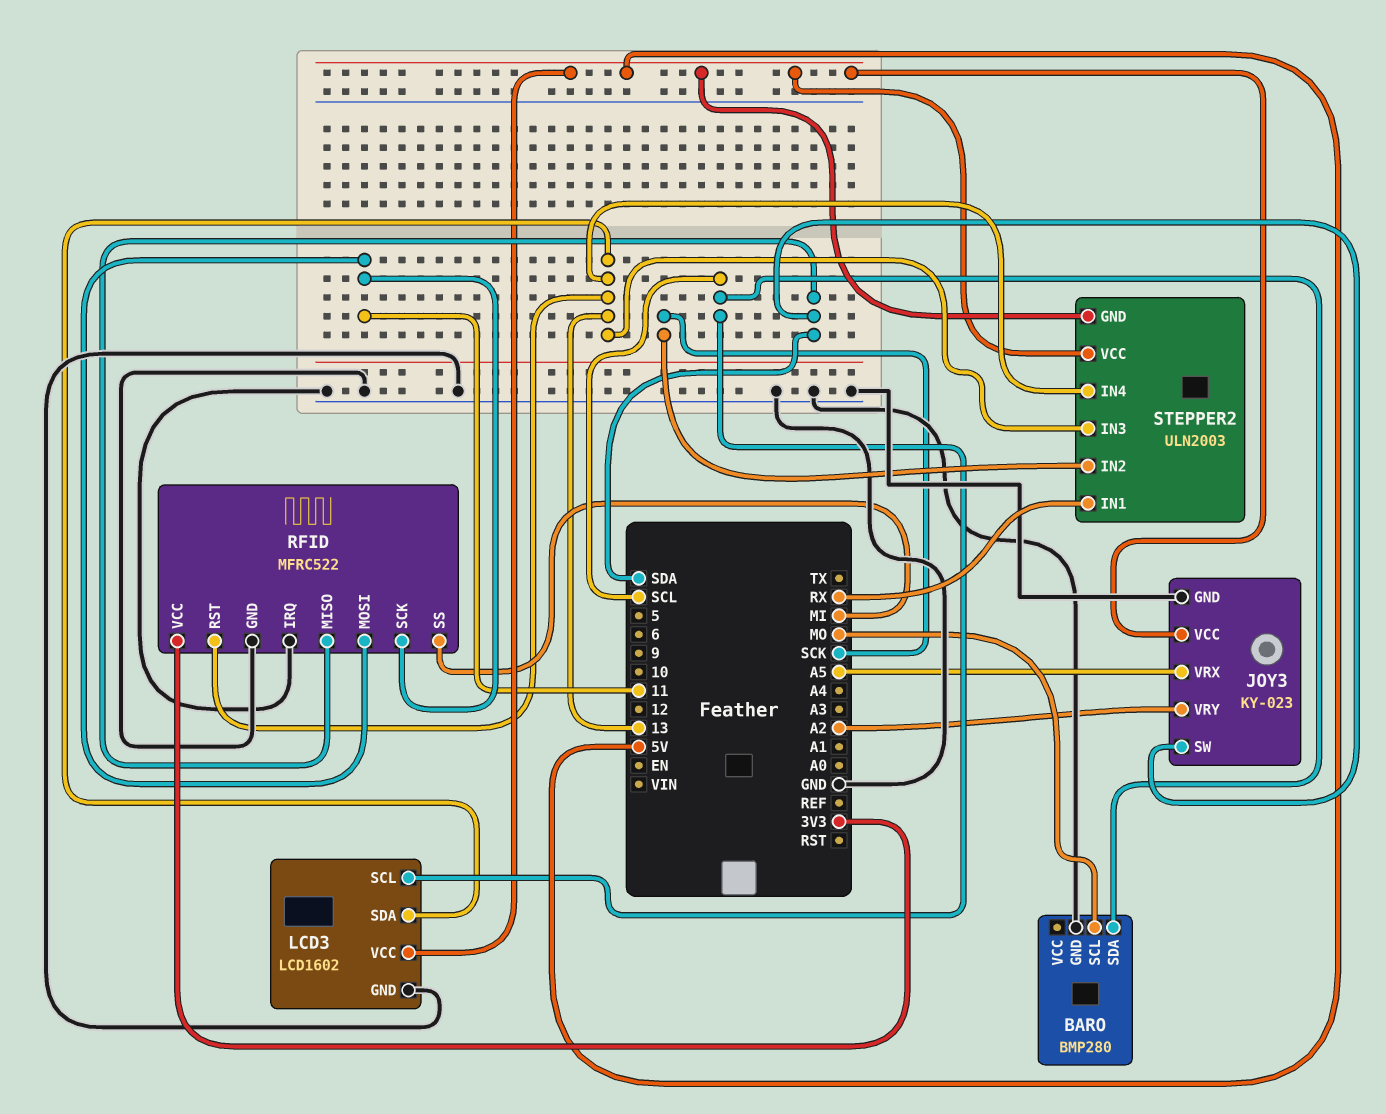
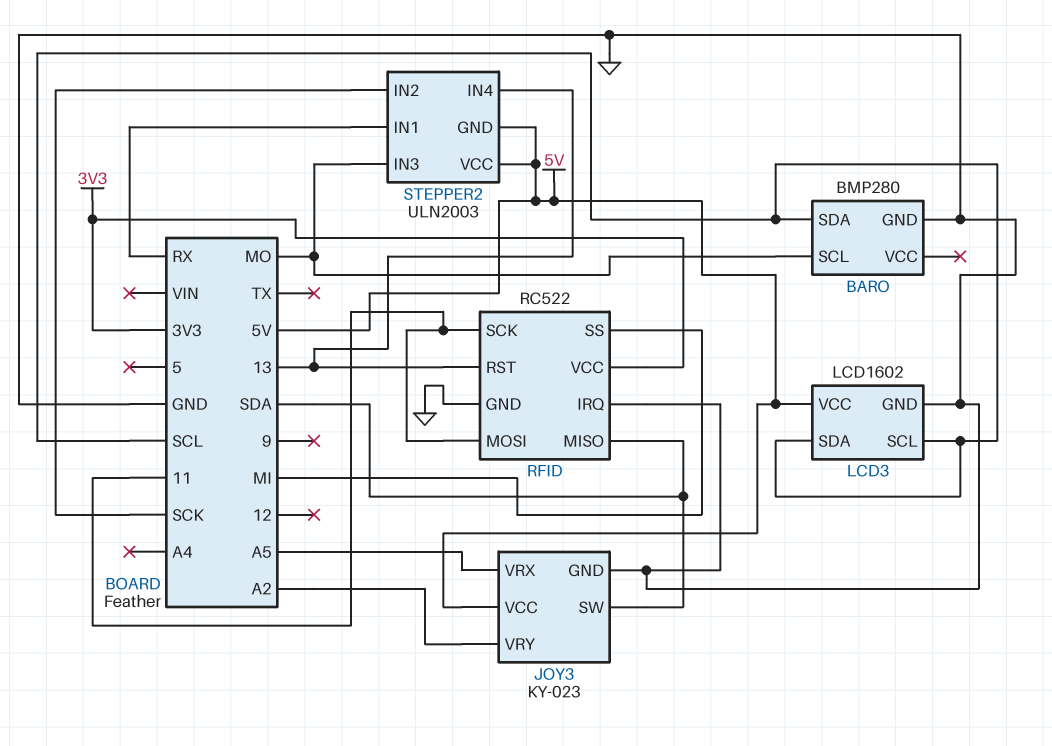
LCD3 pin SDA: 13 -> SCL
RFID: MFRC522 -> RC522
STEPPER2 pin IN3: 13 -> MO

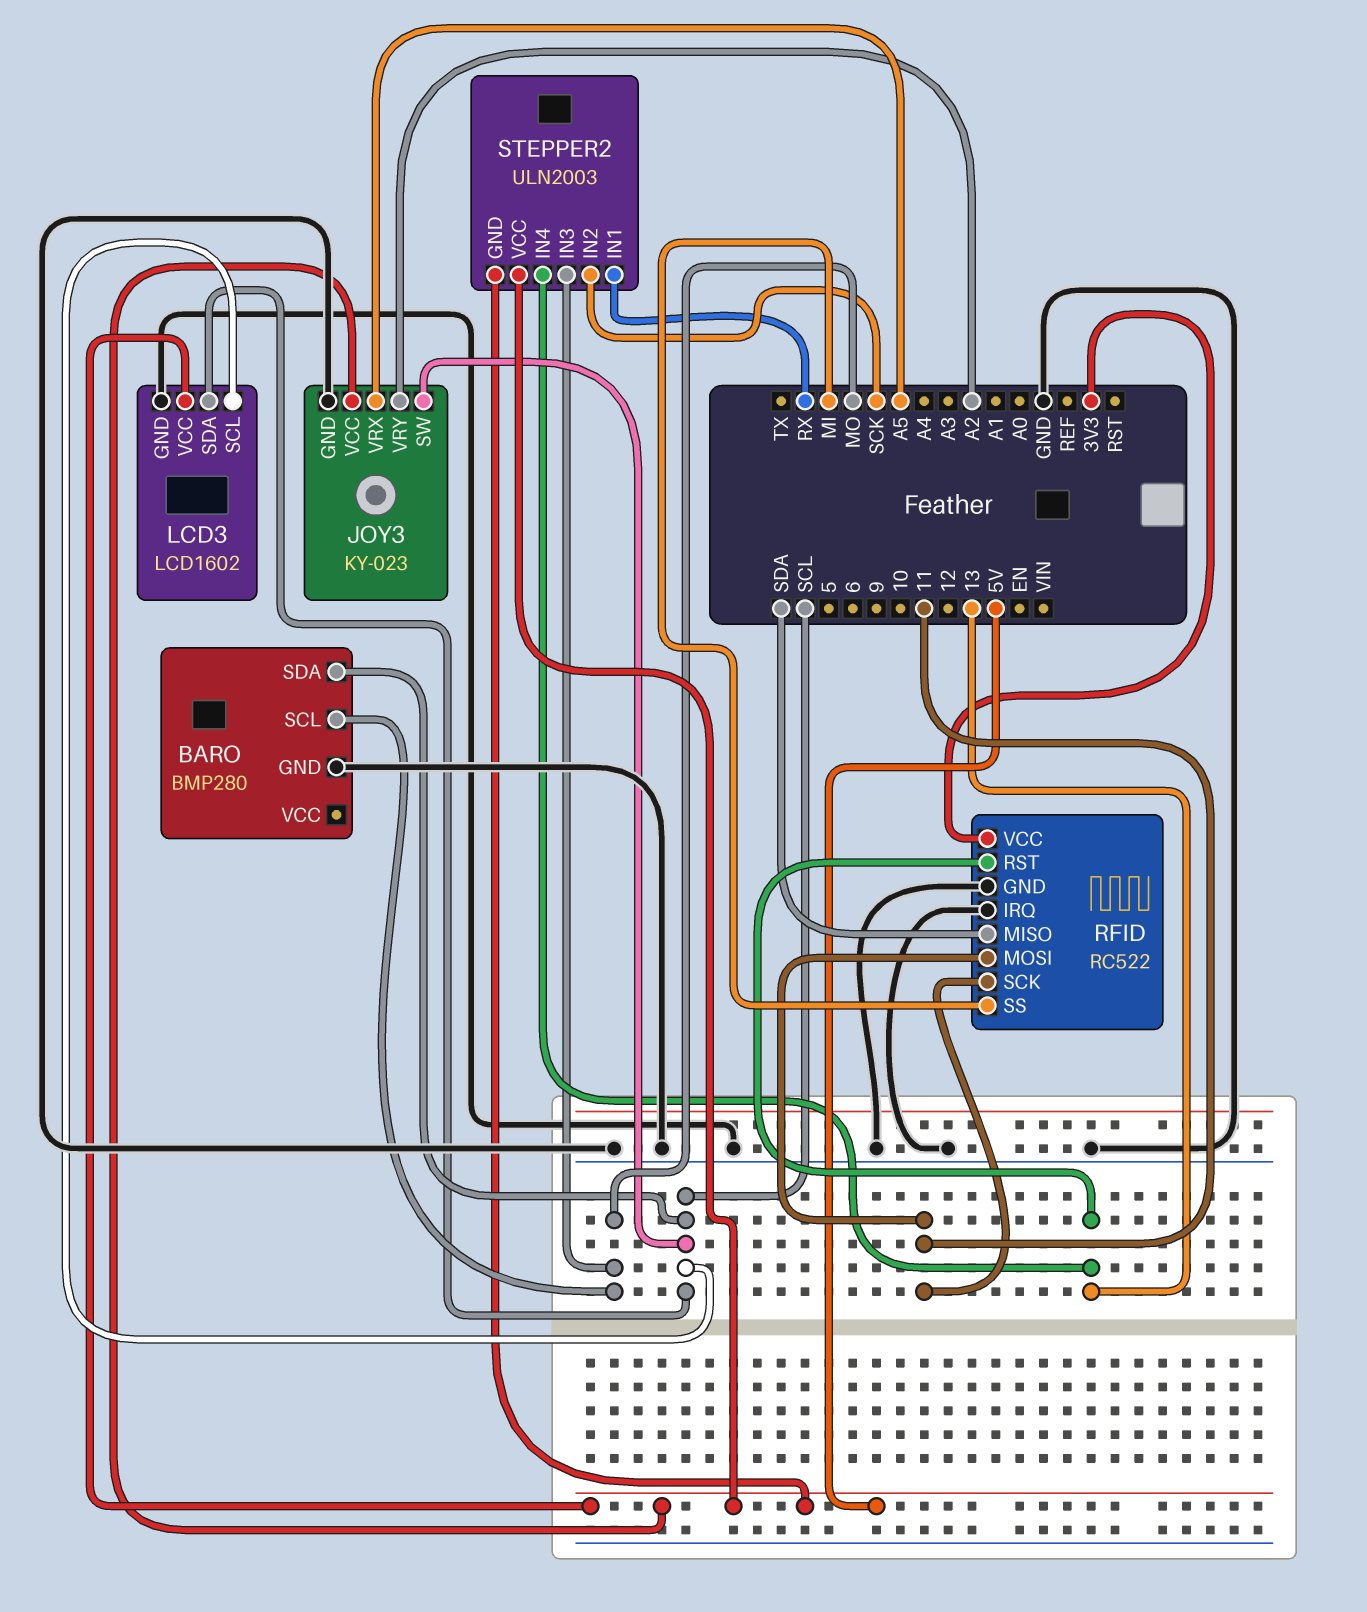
JOY3 pin SW: SDA -> SCL

